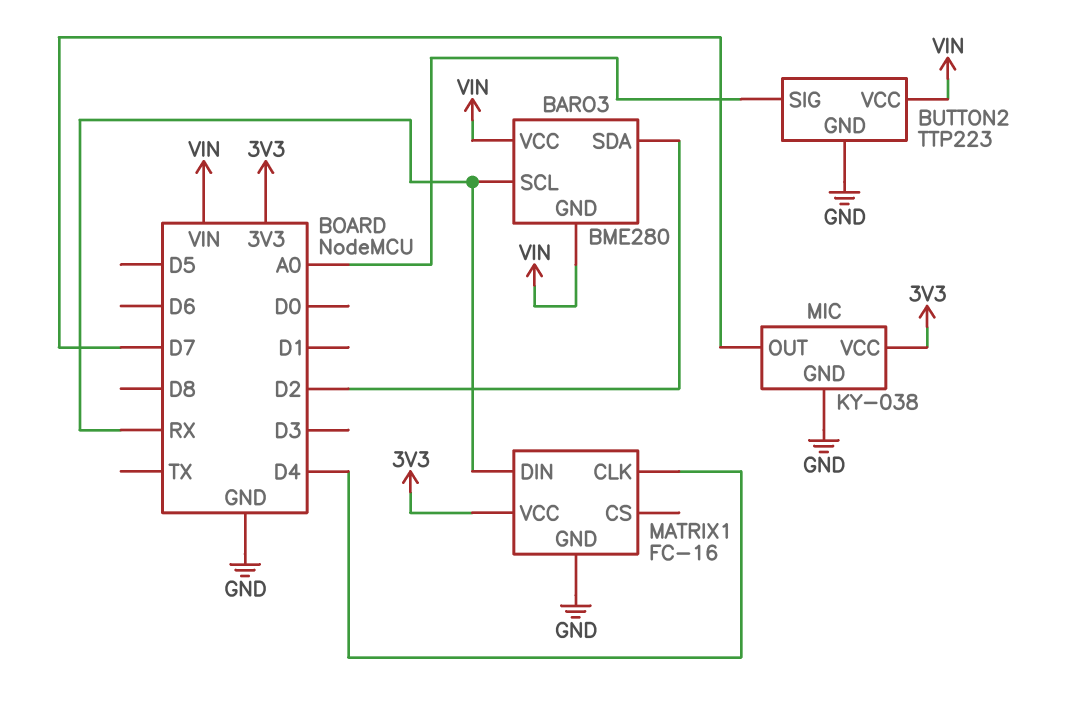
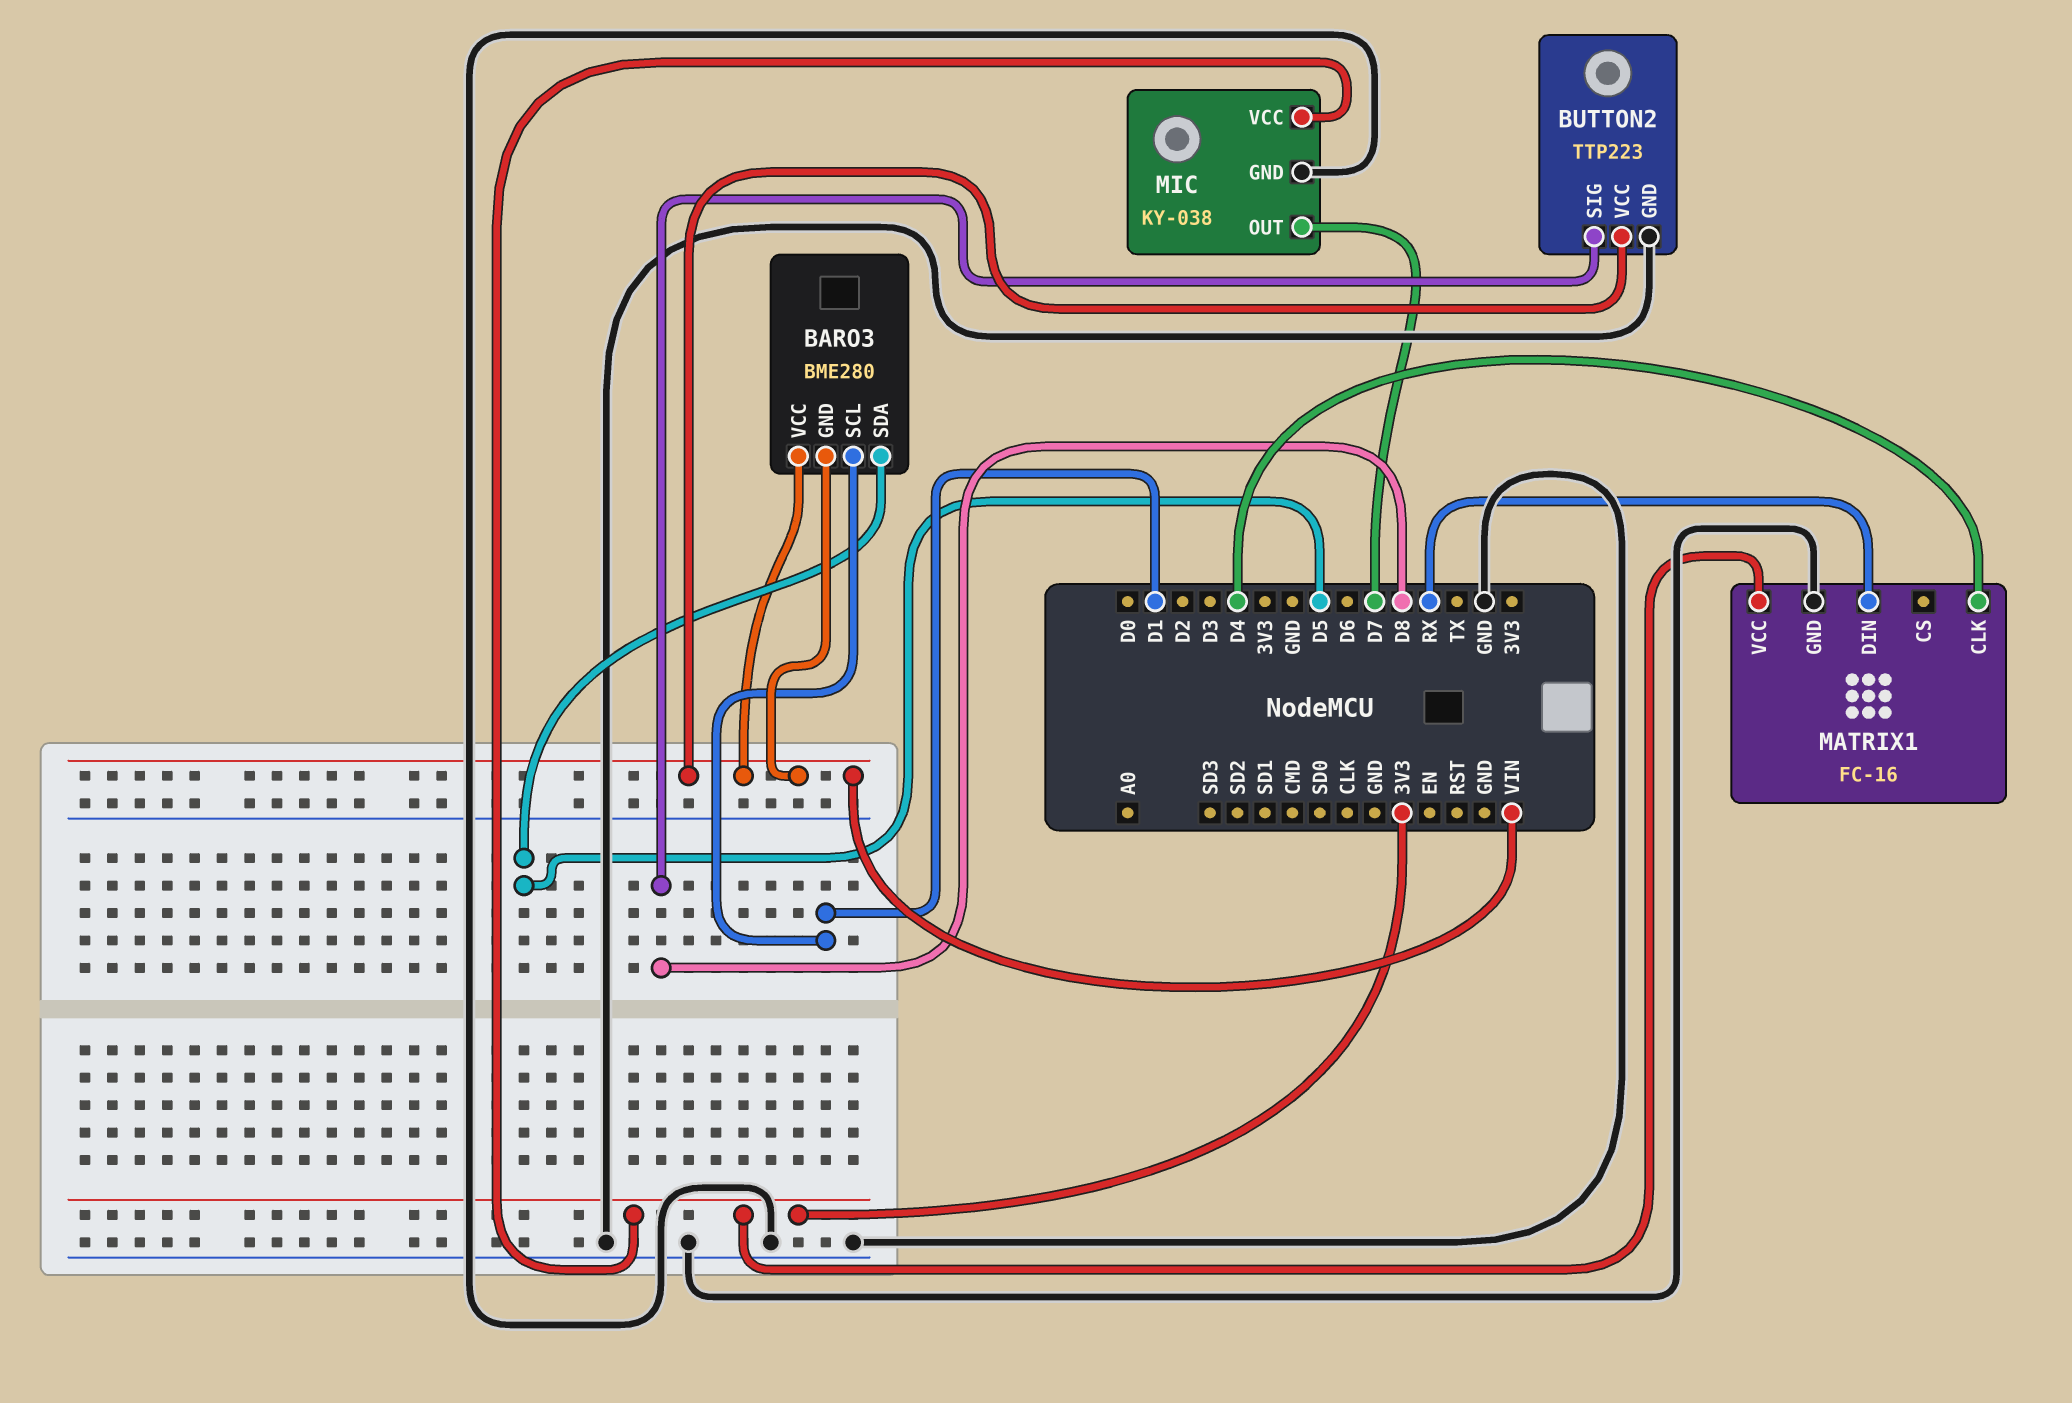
BARO3 pin SCL: RX -> D1
BARO3 pin SDA: D2 -> D5
BUTTON2 pin SIG: A0 -> D8

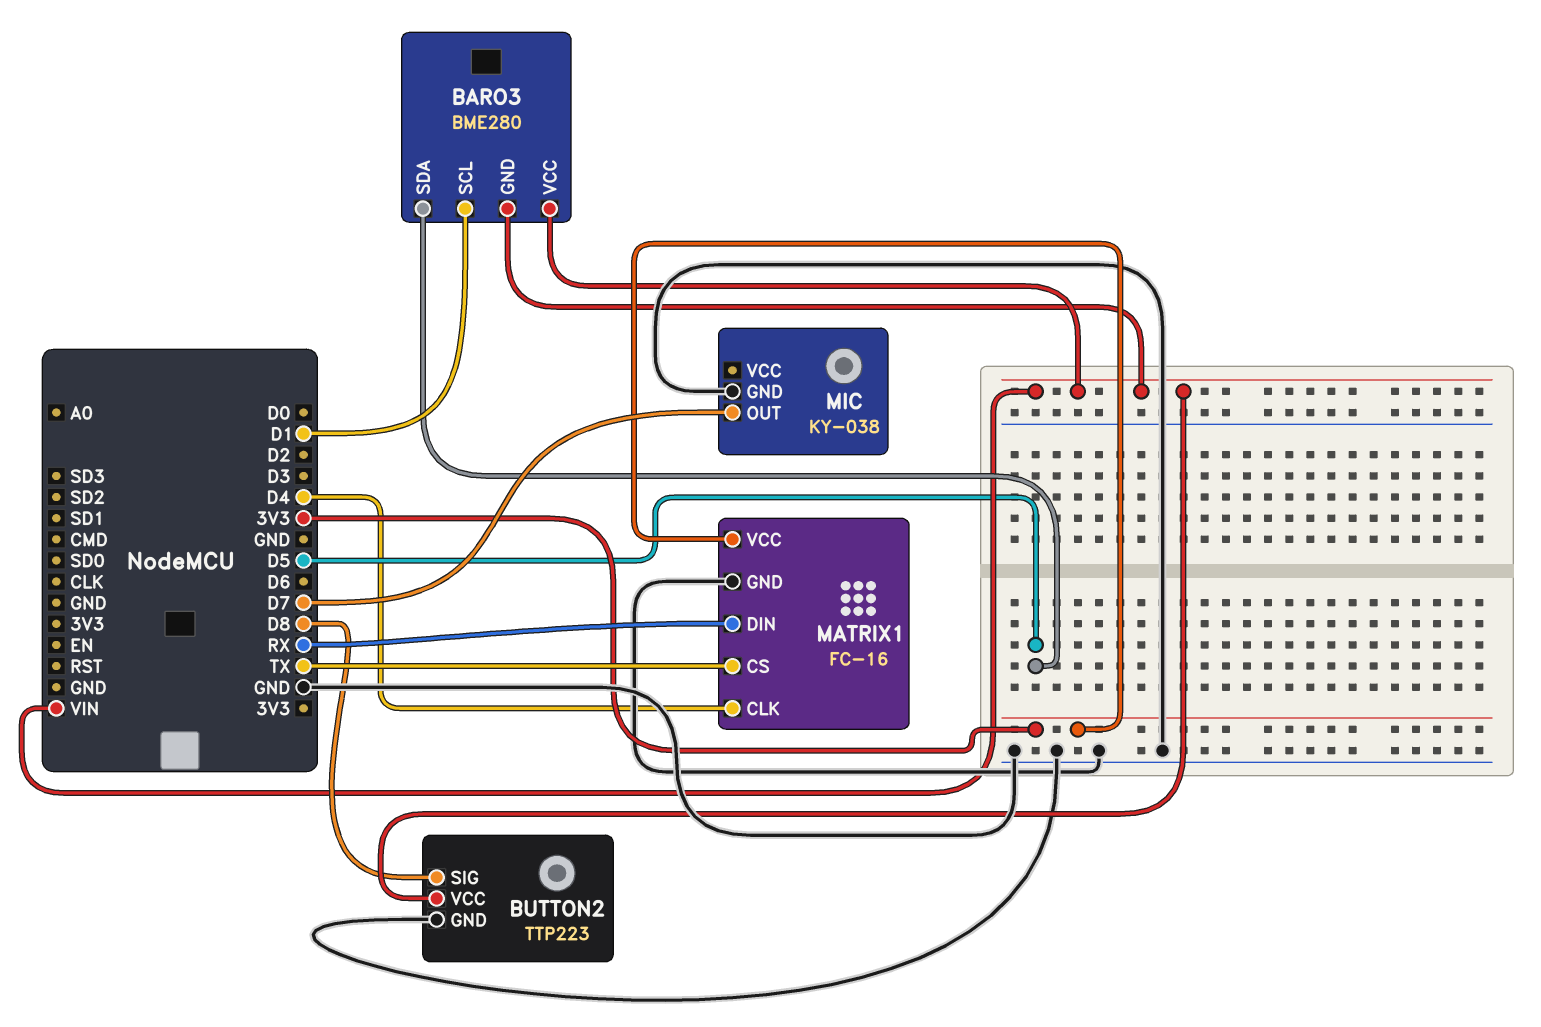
MATRIX1 pin CS: none -> TX
MIC pin VCC: 3V3 -> none

